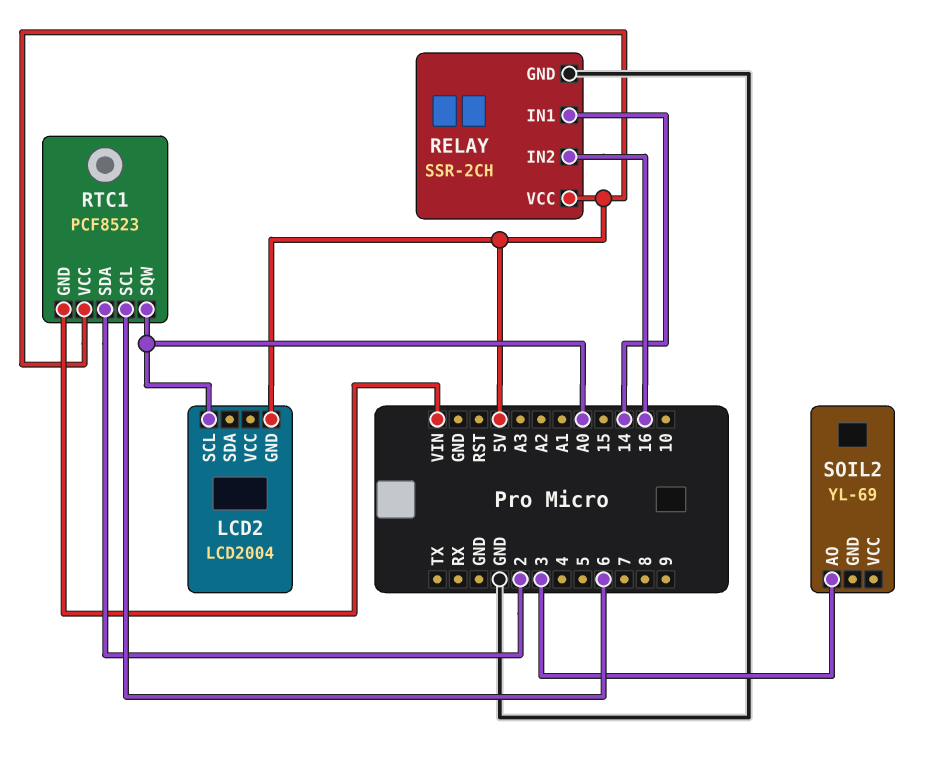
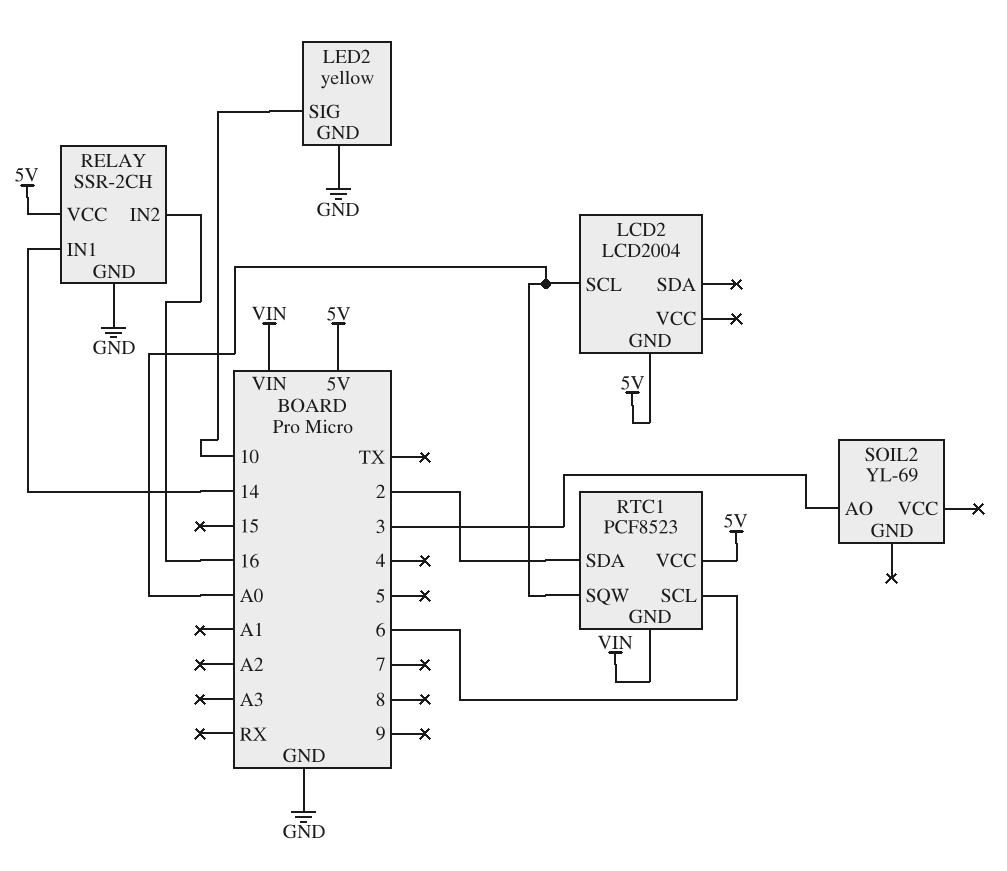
LED2: none -> yellow
LED2 pin GND: none -> GND
LED2 pin SIG: none -> 10

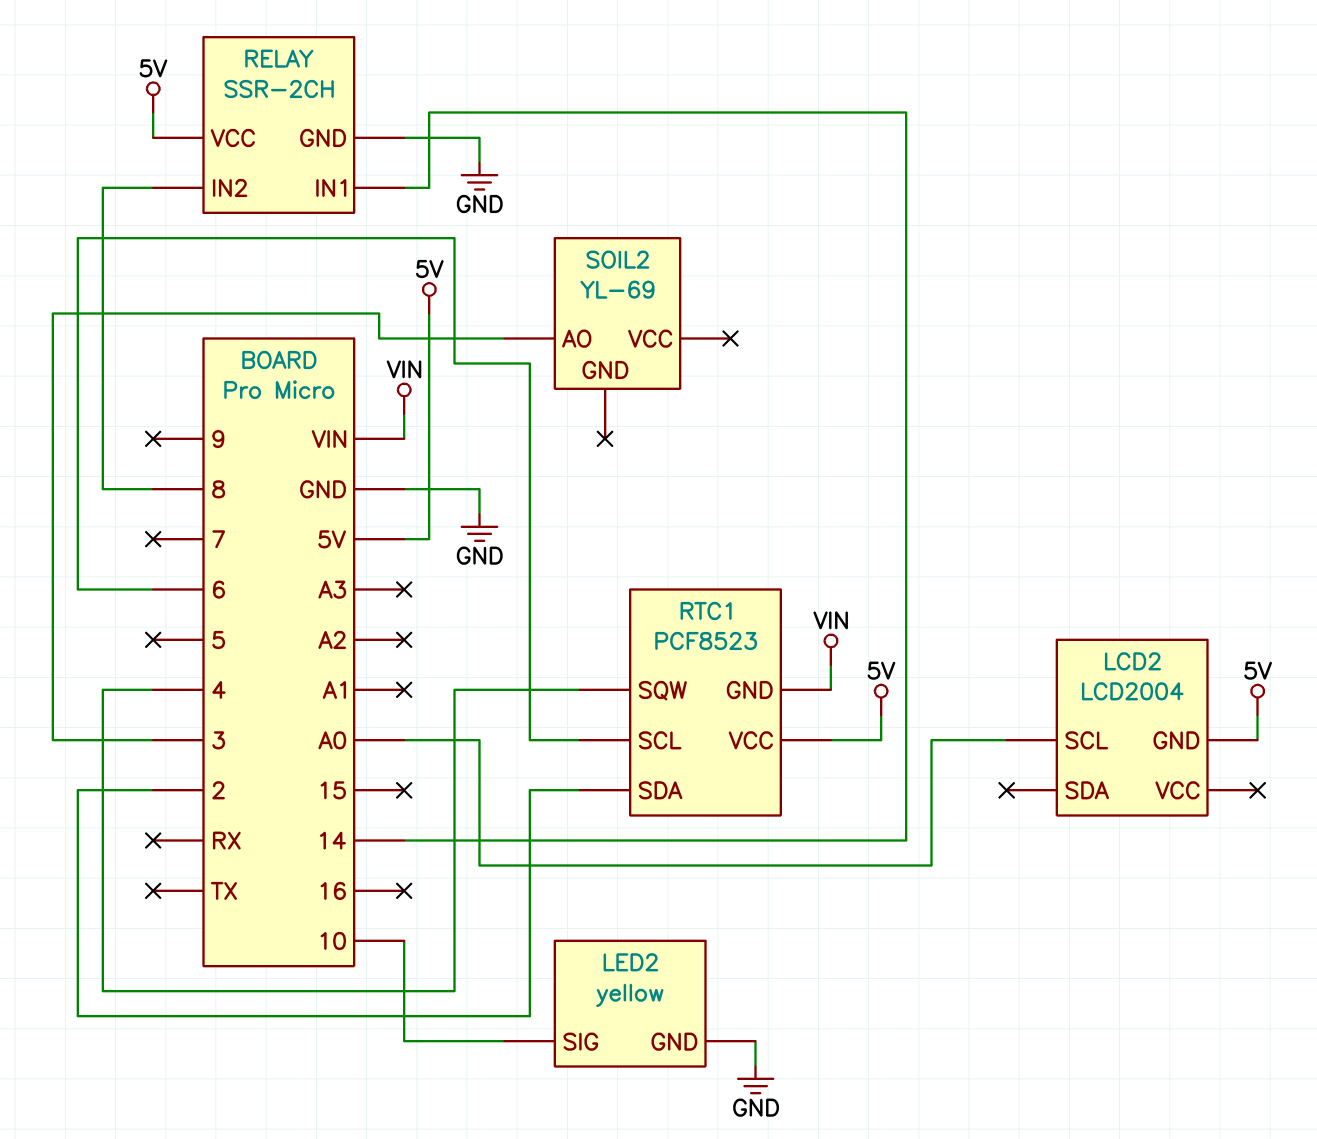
RELAY pin IN2: 16 -> 8
RTC1 pin SQW: A0 -> 4

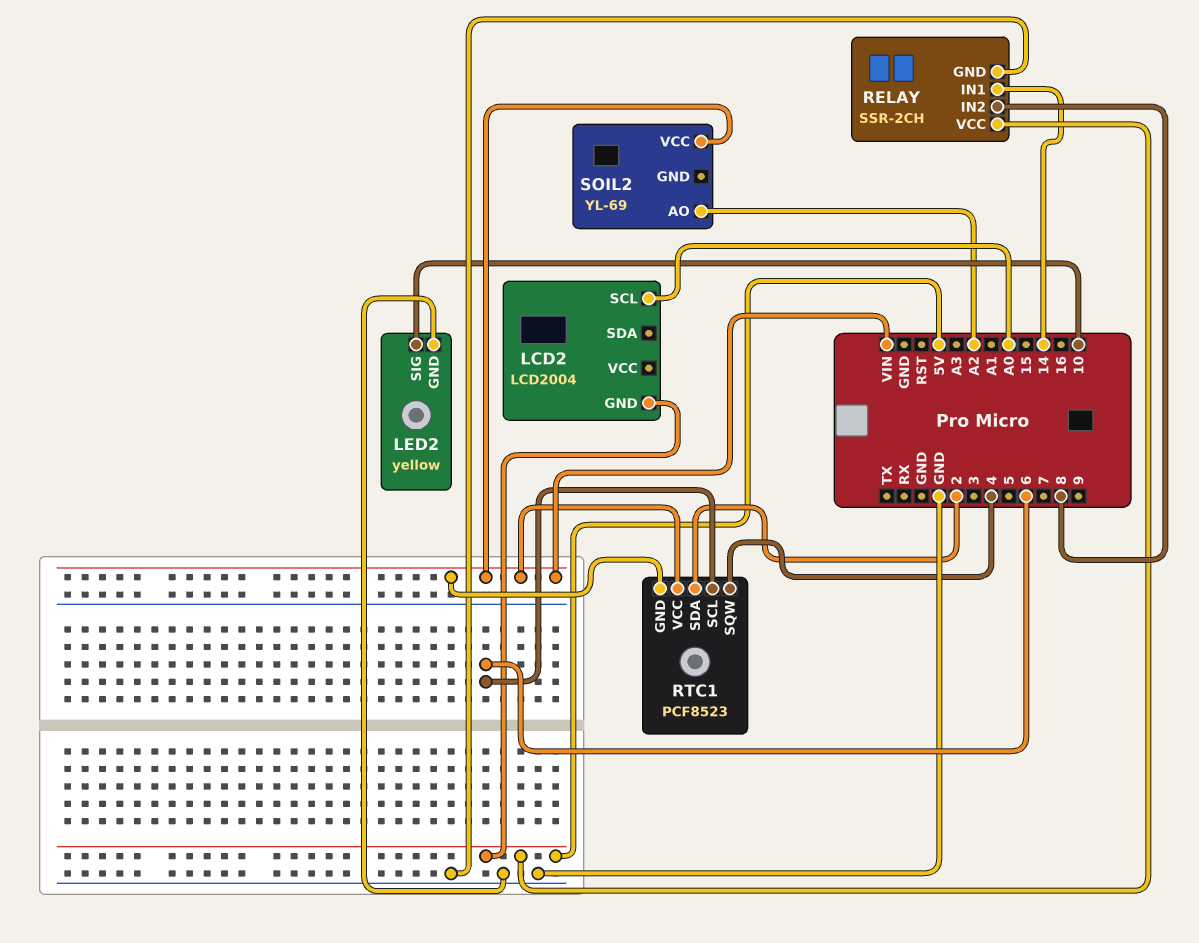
RTC1 pin VCC: 5V -> VIN
SOIL2 pin AO: 3 -> A2
SOIL2 pin VCC: none -> VIN

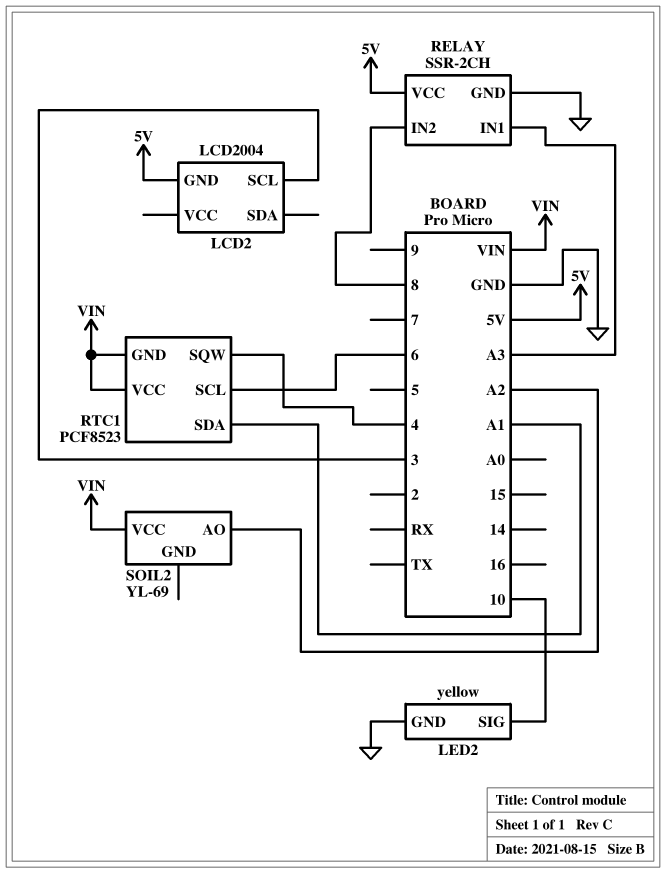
LCD2 pin SCL: A0 -> 3
RELAY pin IN1: 14 -> A3
RTC1 pin SDA: 2 -> A1

